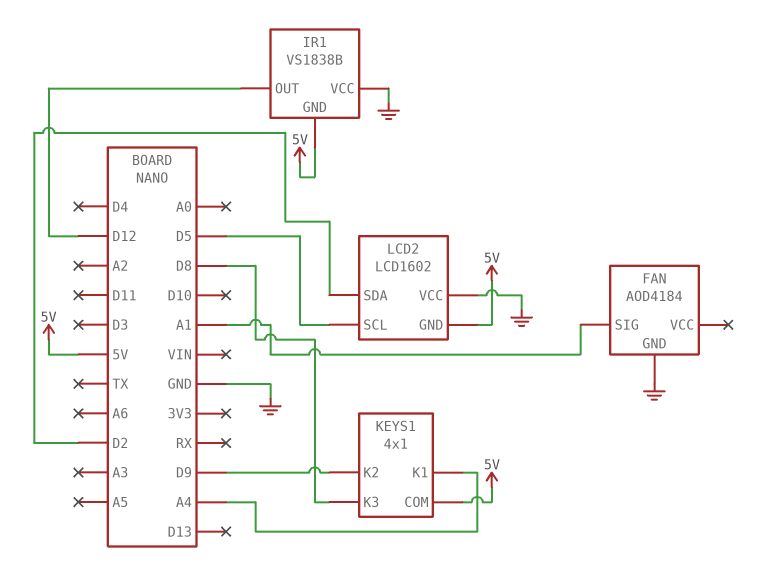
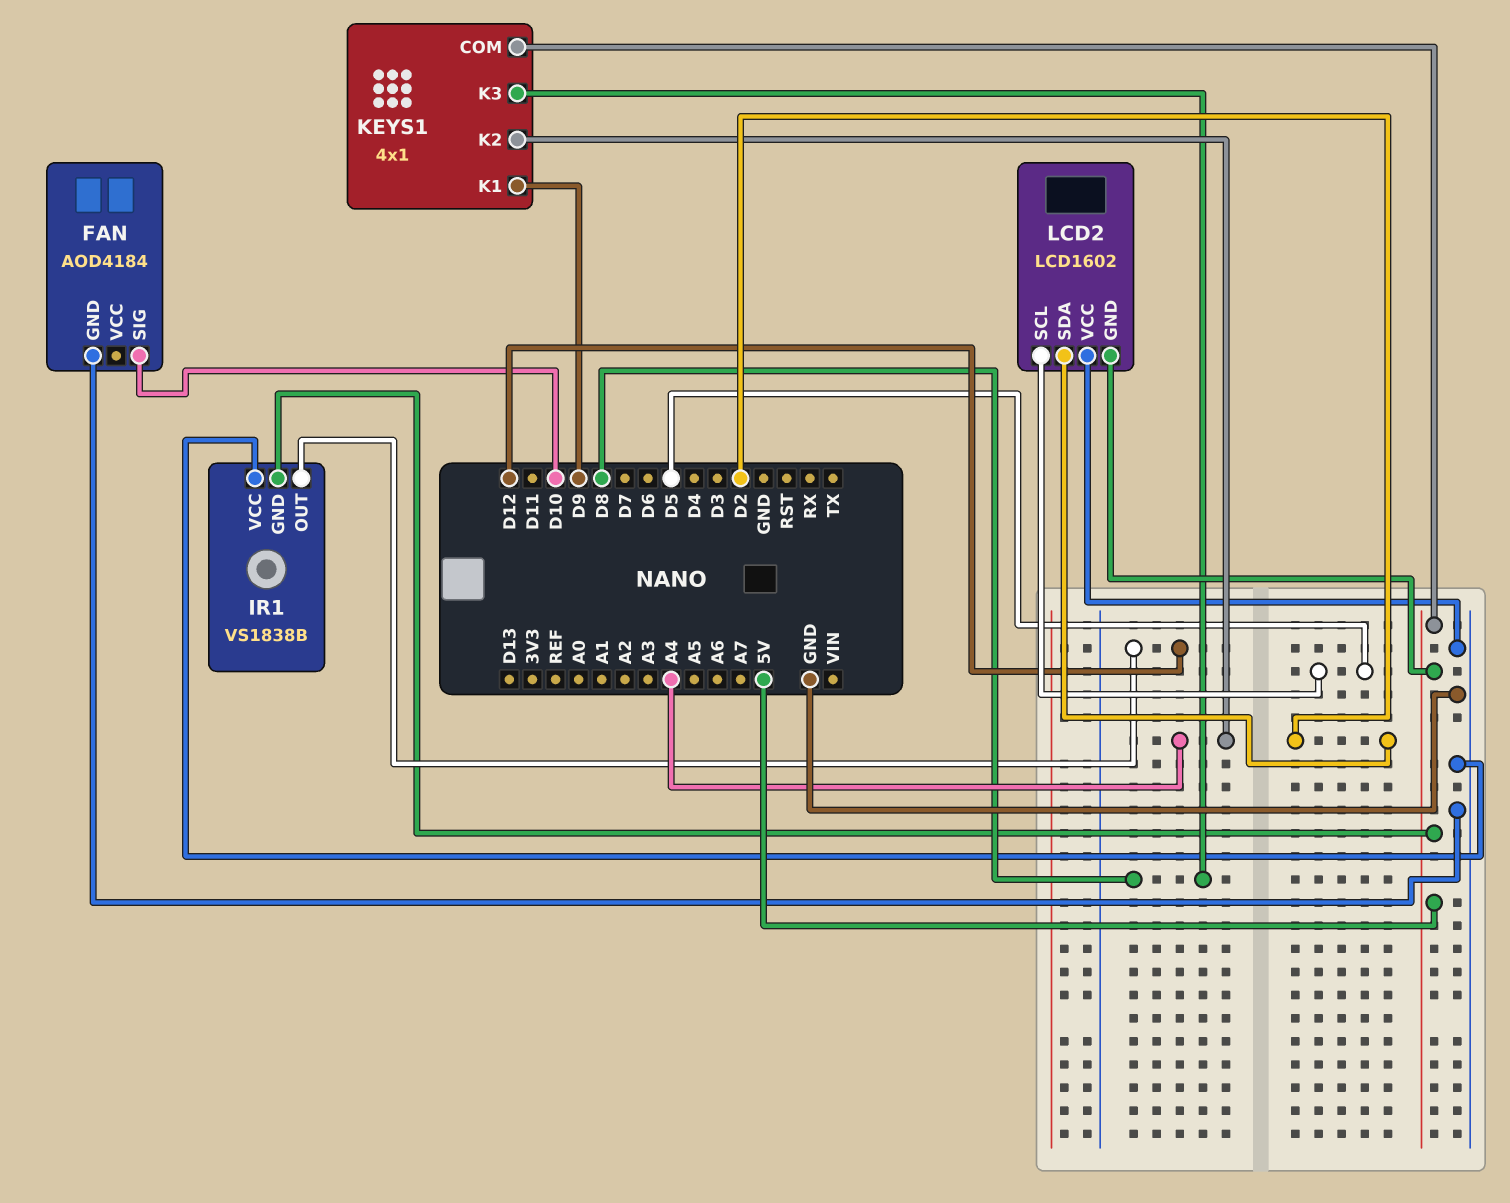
FAN pin SIG: A1 -> D10
KEYS1 pin K1: A4 -> D9
KEYS1 pin K2: D9 -> A4

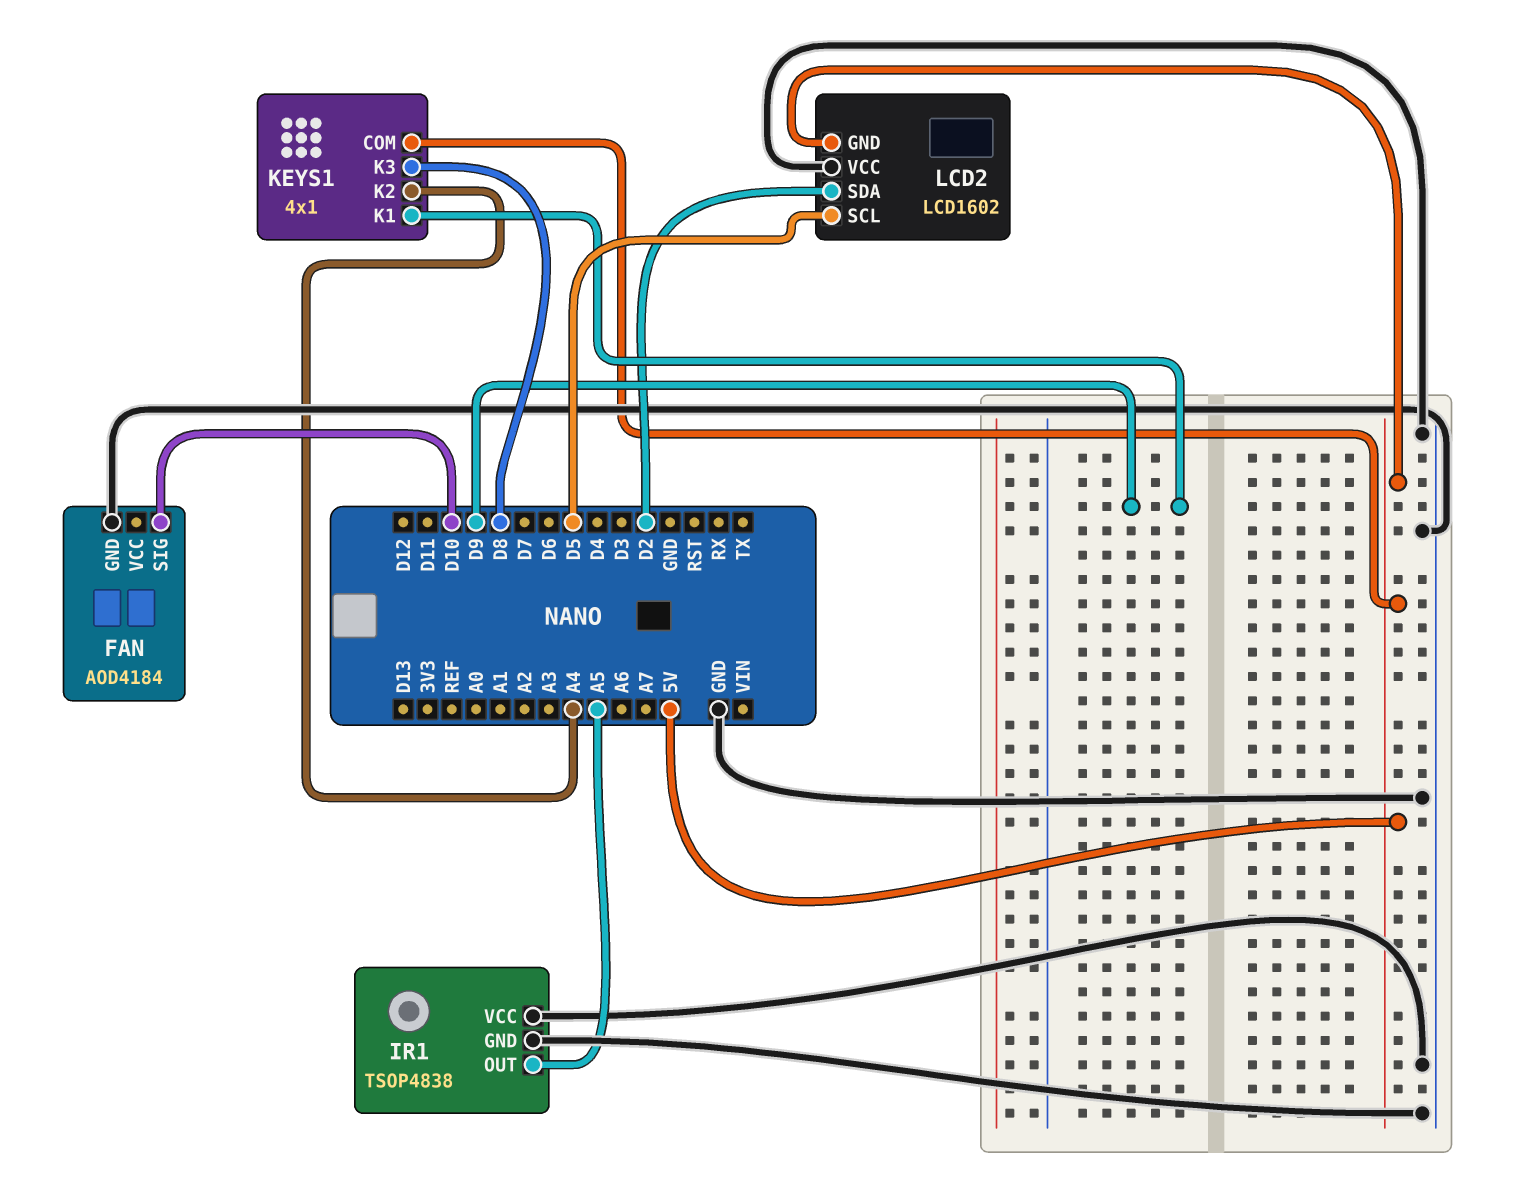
IR1: VS1838B -> TSOP4838
IR1 pin GND: 5V -> GND
IR1 pin OUT: D12 -> A5

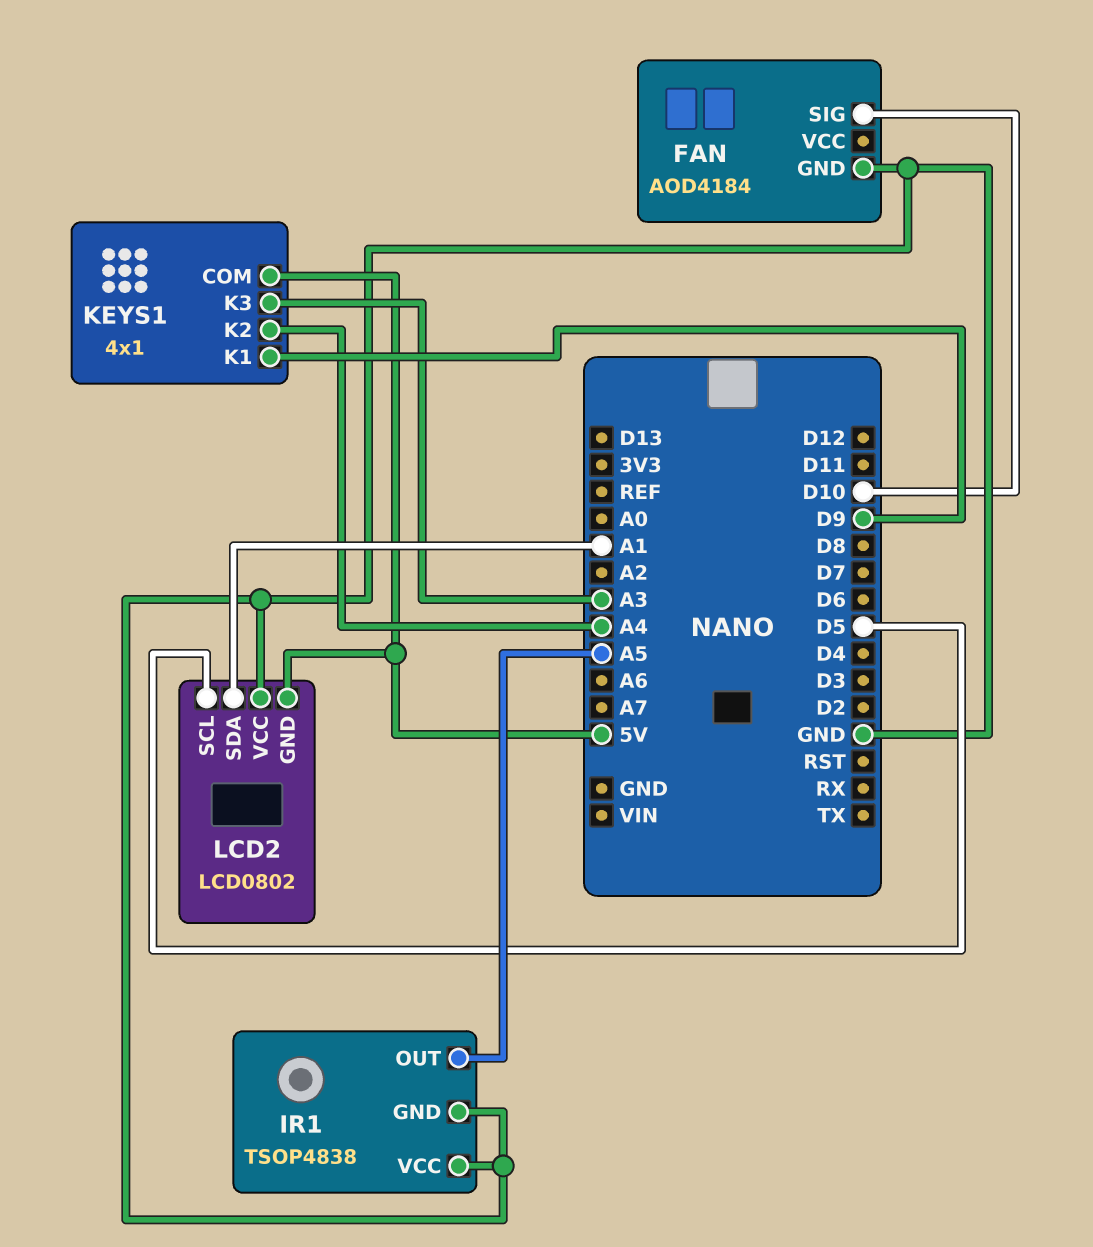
KEYS1 pin K3: D8 -> A3
LCD2: LCD1602 -> LCD0802
LCD2 pin SDA: D2 -> A1

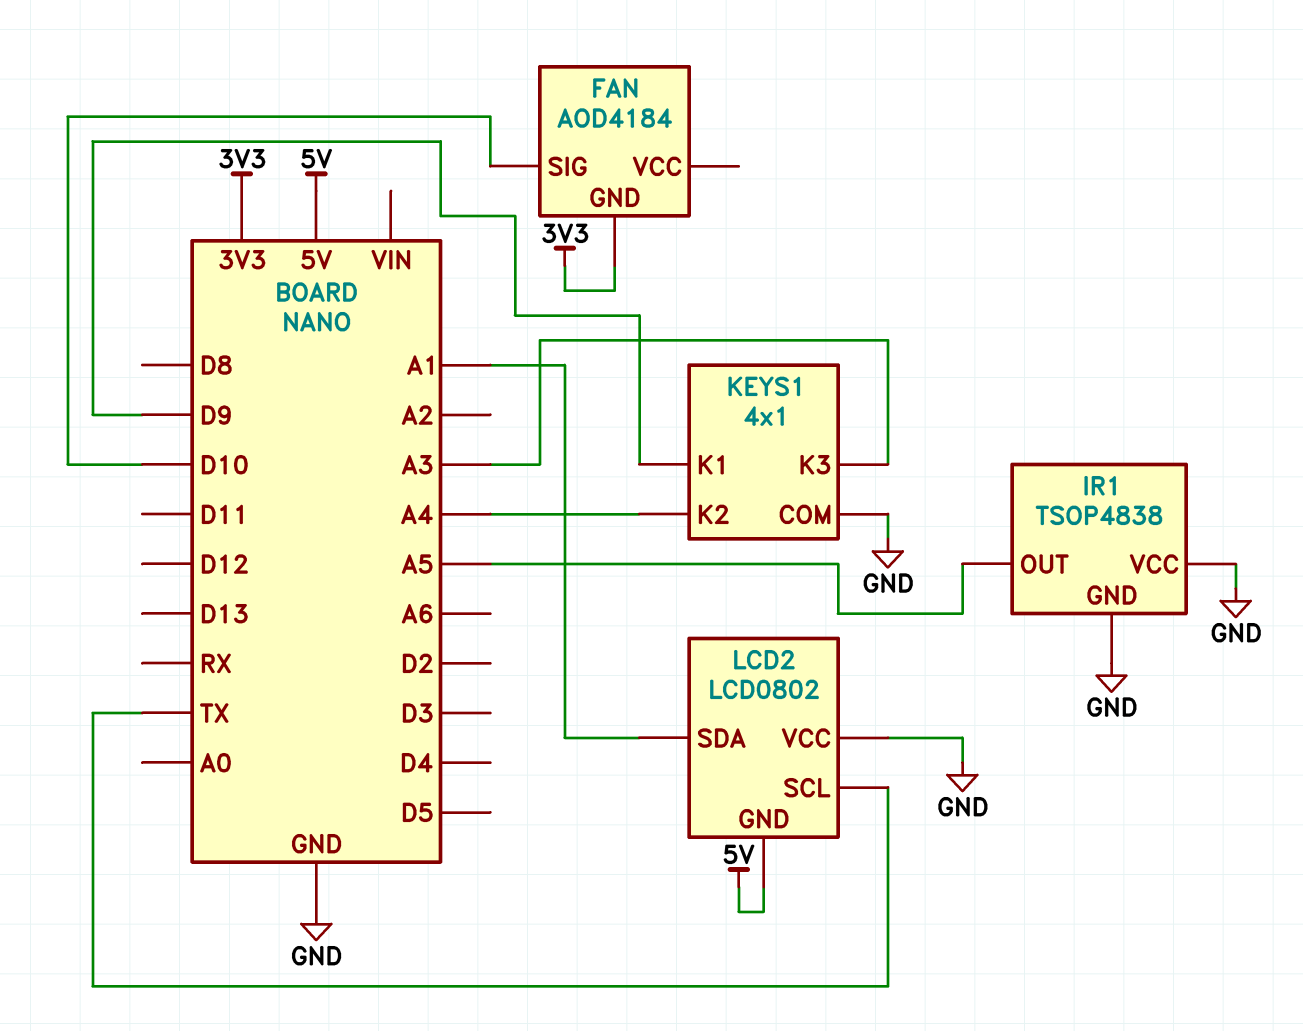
FAN pin GND: GND -> 3V3
KEYS1 pin COM: 5V -> GND
LCD2 pin SCL: D5 -> TX

